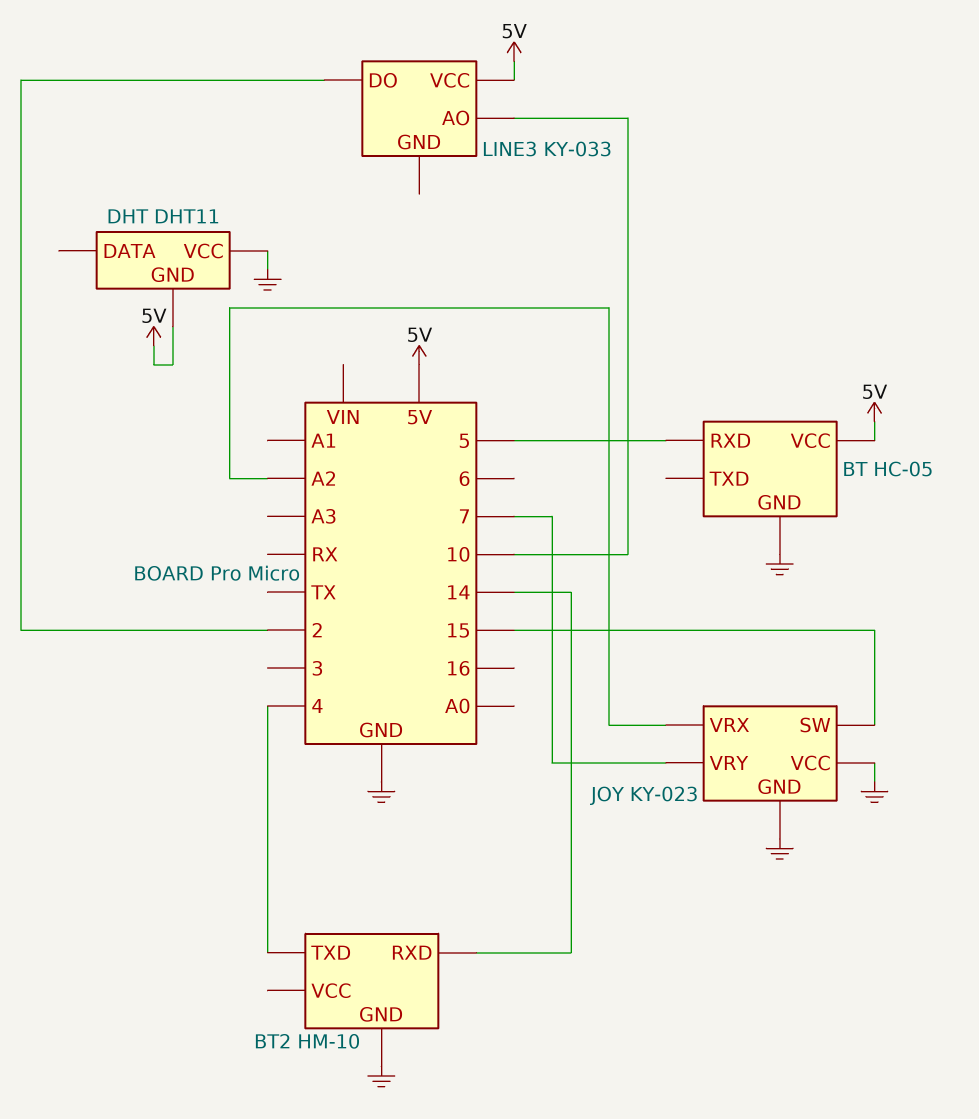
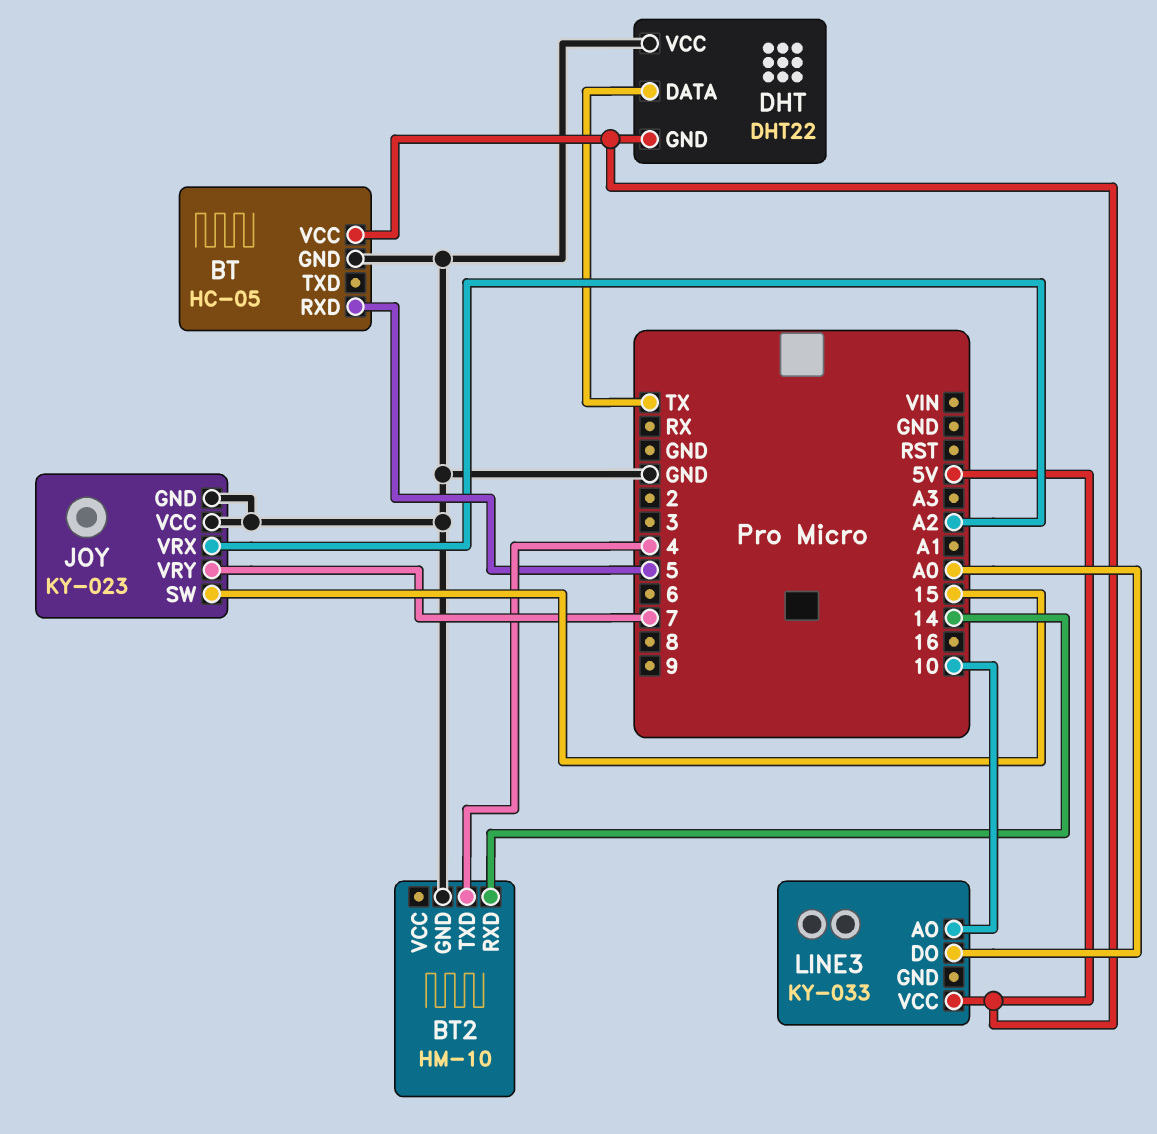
DHT: DHT11 -> DHT22
DHT pin DATA: none -> TX
LINE3 pin DO: 2 -> A0

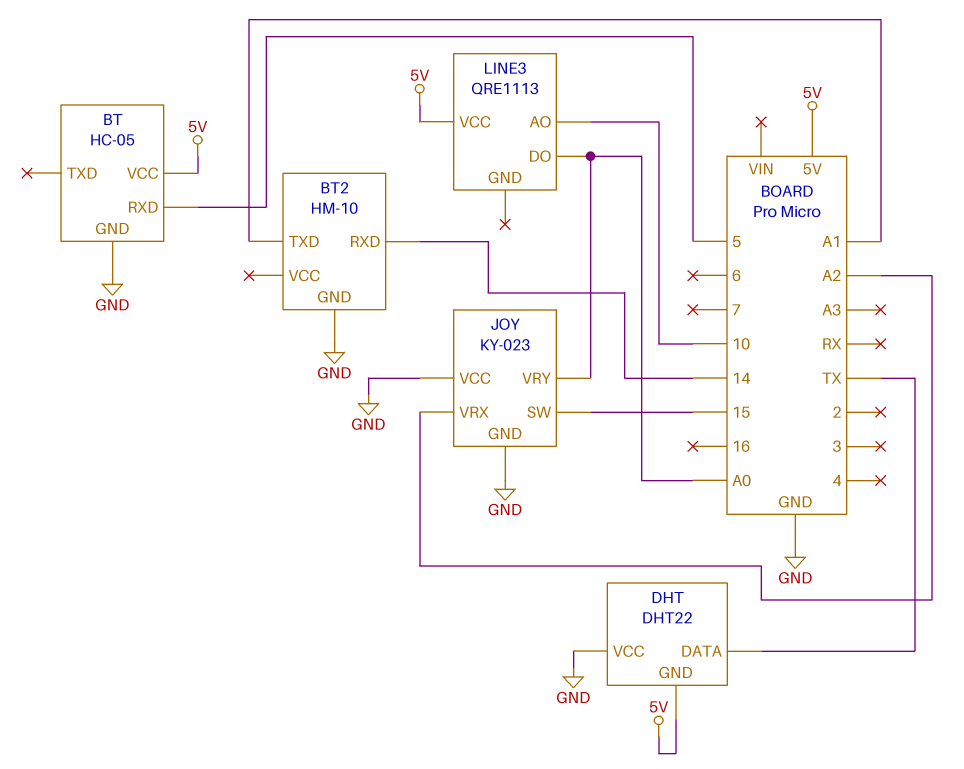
BT2 pin TXD: 4 -> A1
JOY pin VRY: 7 -> A0
LINE3: KY-033 -> QRE1113

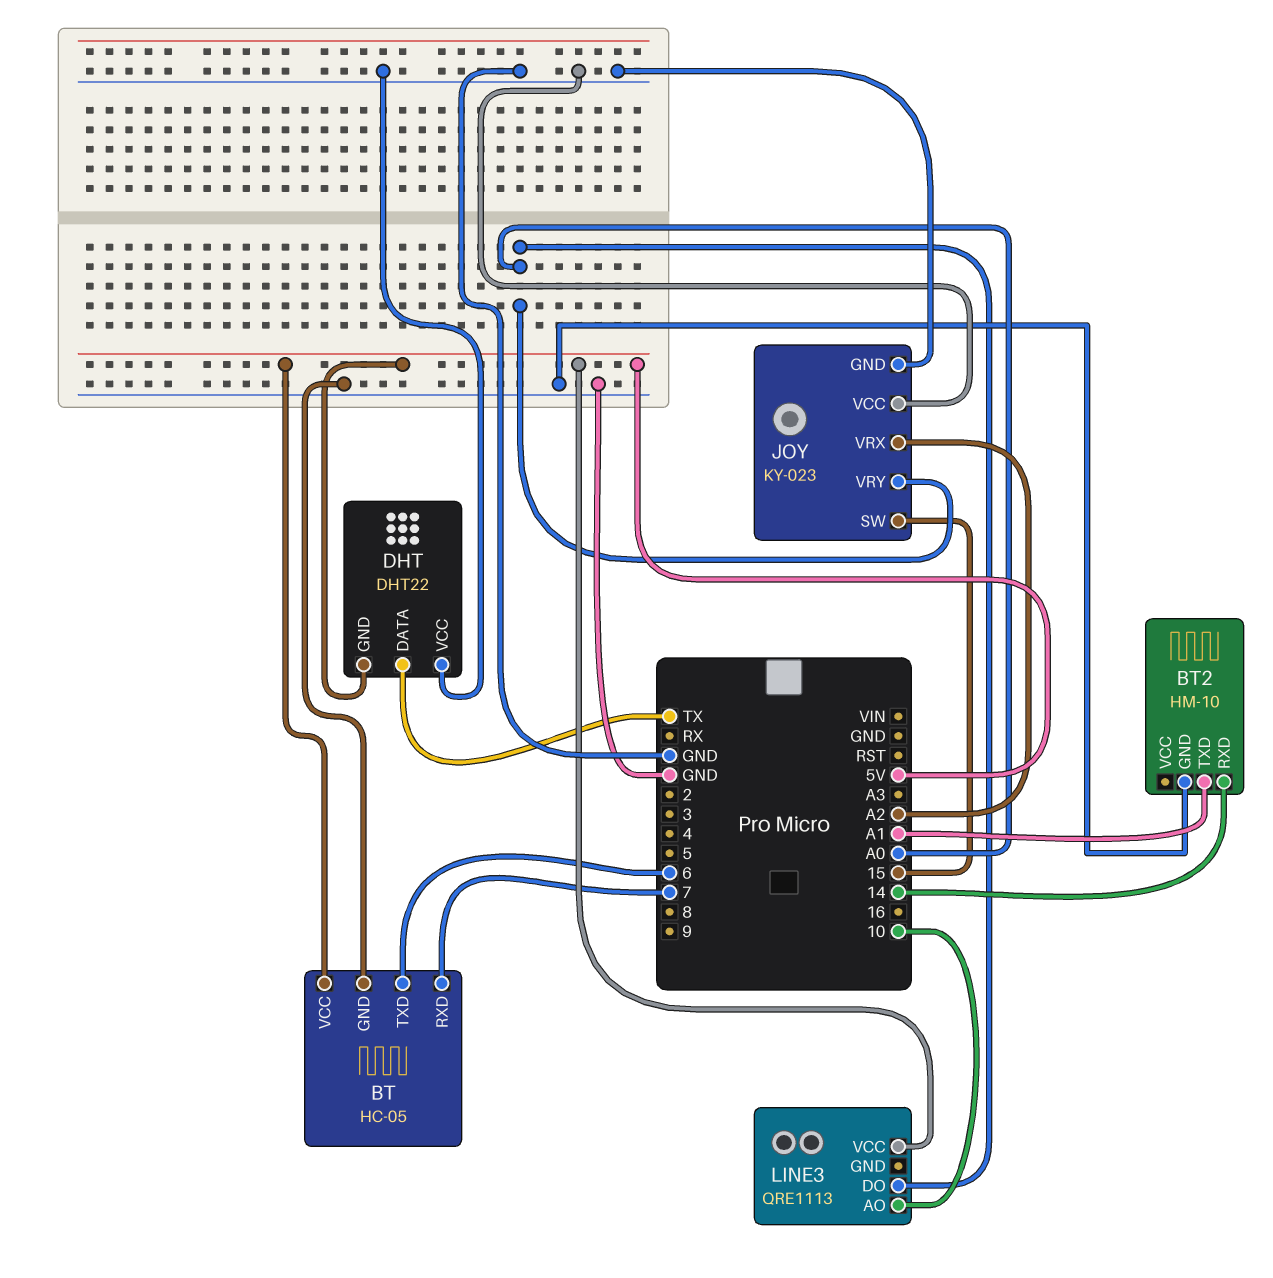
BT pin RXD: 5 -> 7
BT pin TXD: none -> 6

